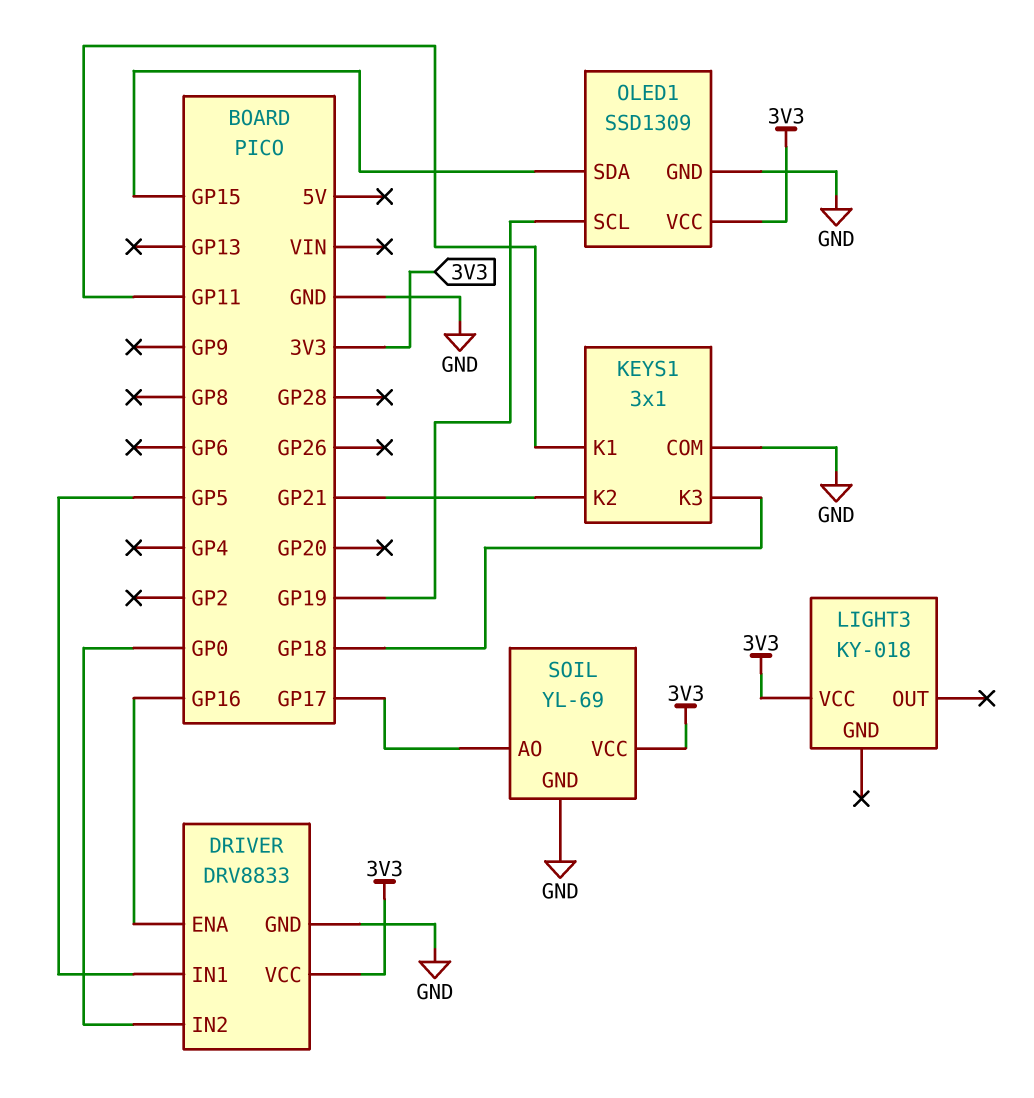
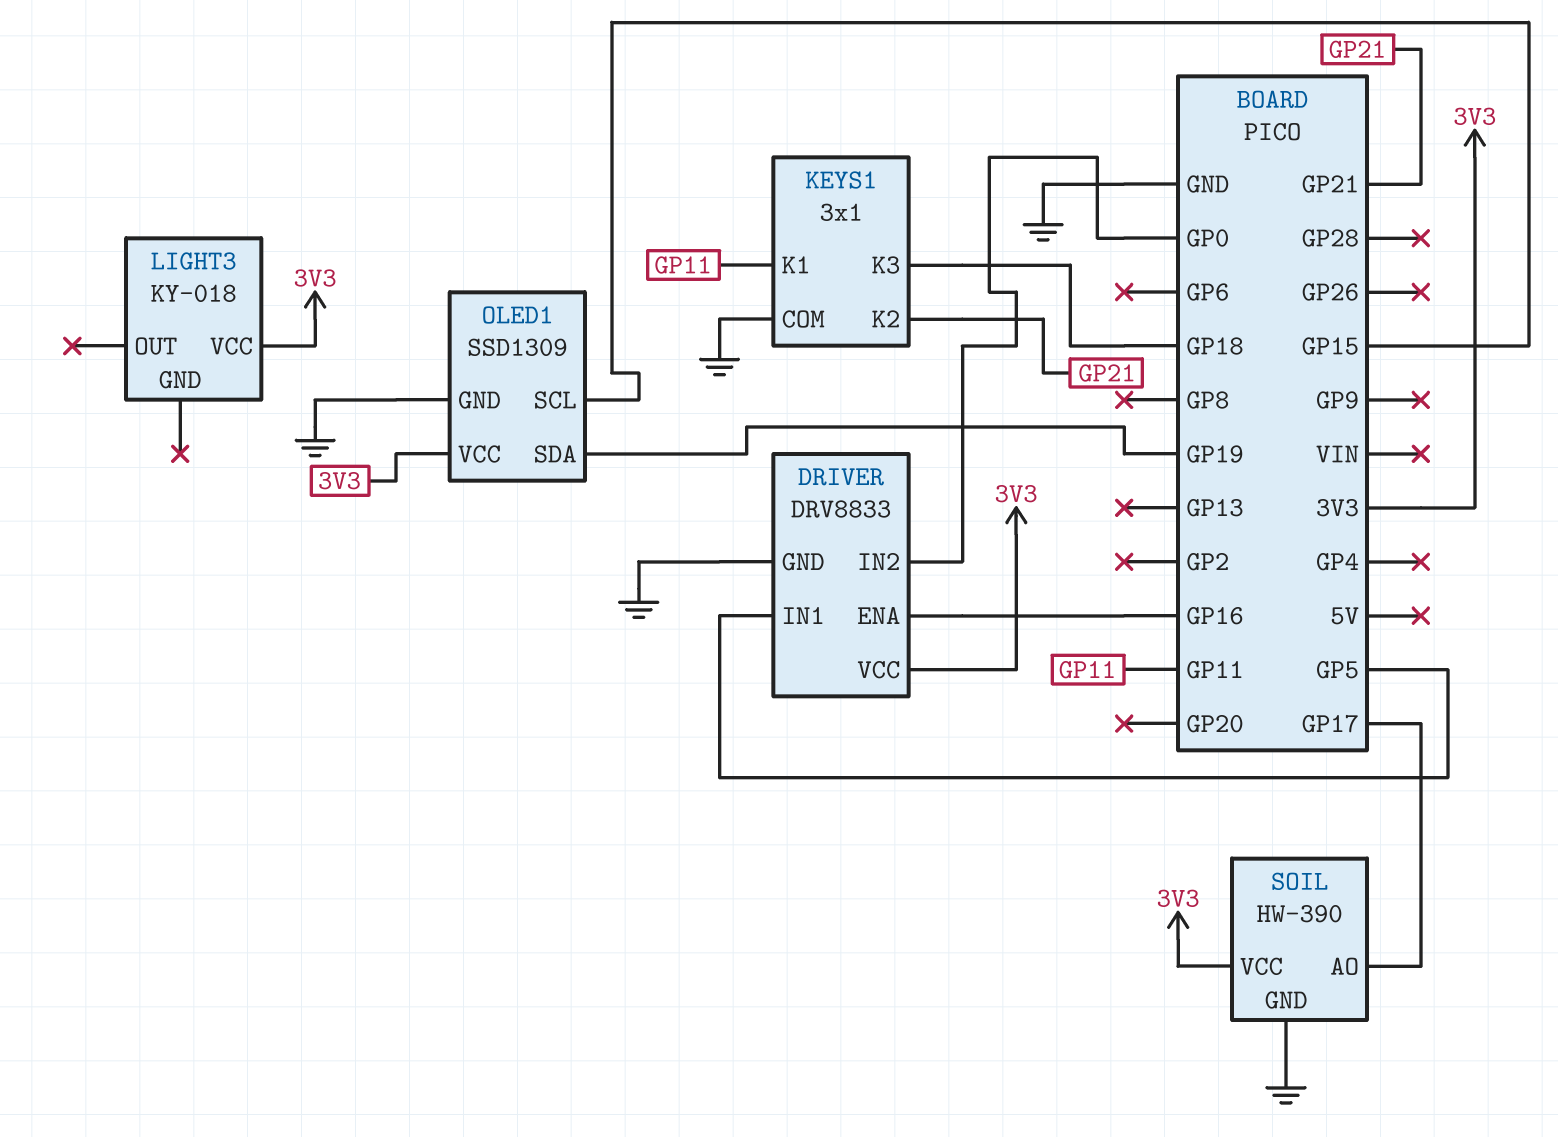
OLED1 pin SCL: GP19 -> GP15
OLED1 pin SDA: GP15 -> GP19
SOIL: YL-69 -> HW-390

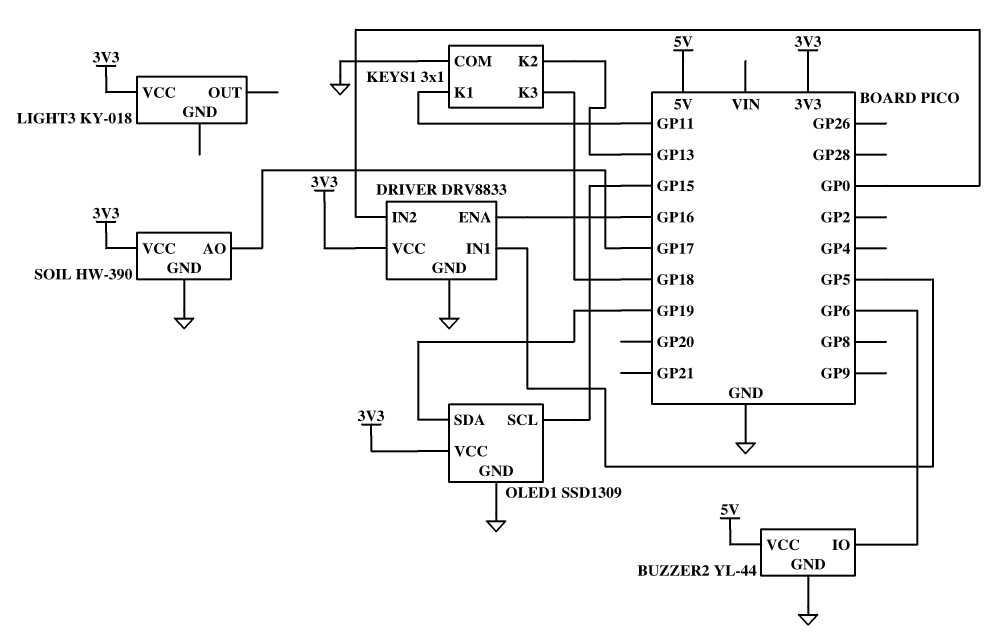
BUZZER2: none -> YL-44
BUZZER2 pin GND: none -> GND
BUZZER2 pin IO: none -> GP6
BUZZER2 pin VCC: none -> 5V
KEYS1 pin K2: GP21 -> GP13

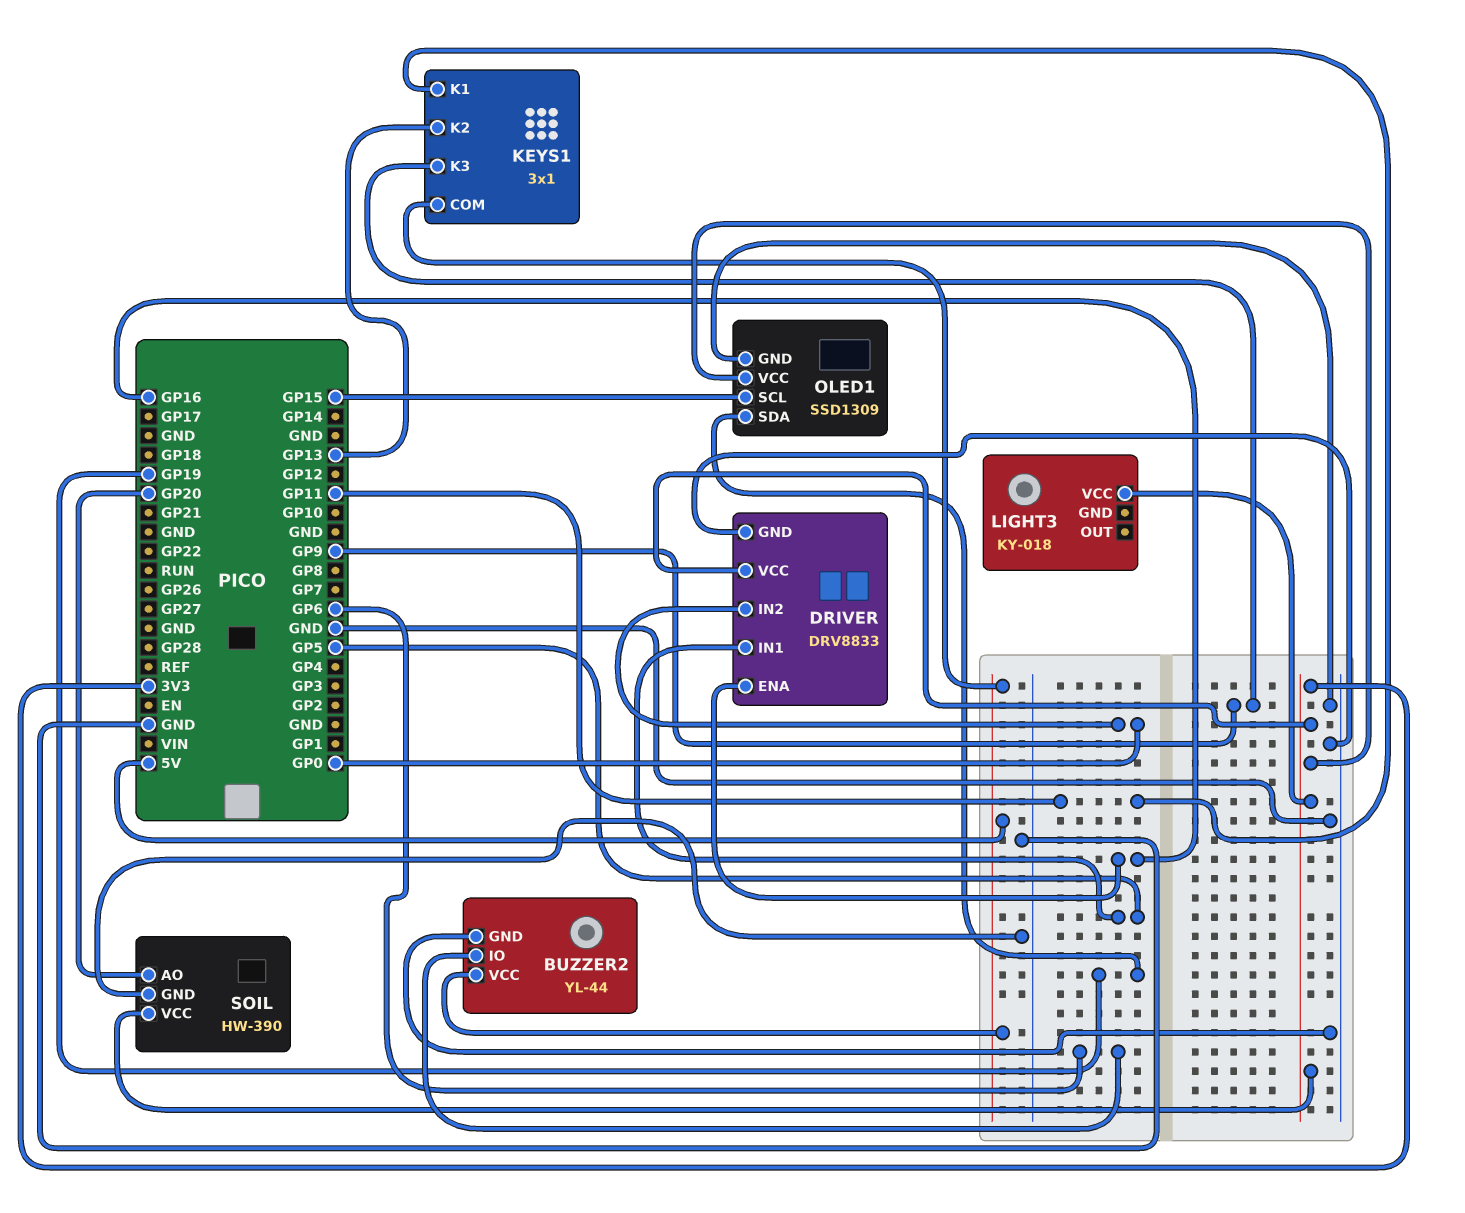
KEYS1 pin COM: GND -> 5V
KEYS1 pin K3: GP18 -> GP9
SOIL pin AO: GP17 -> GP20

